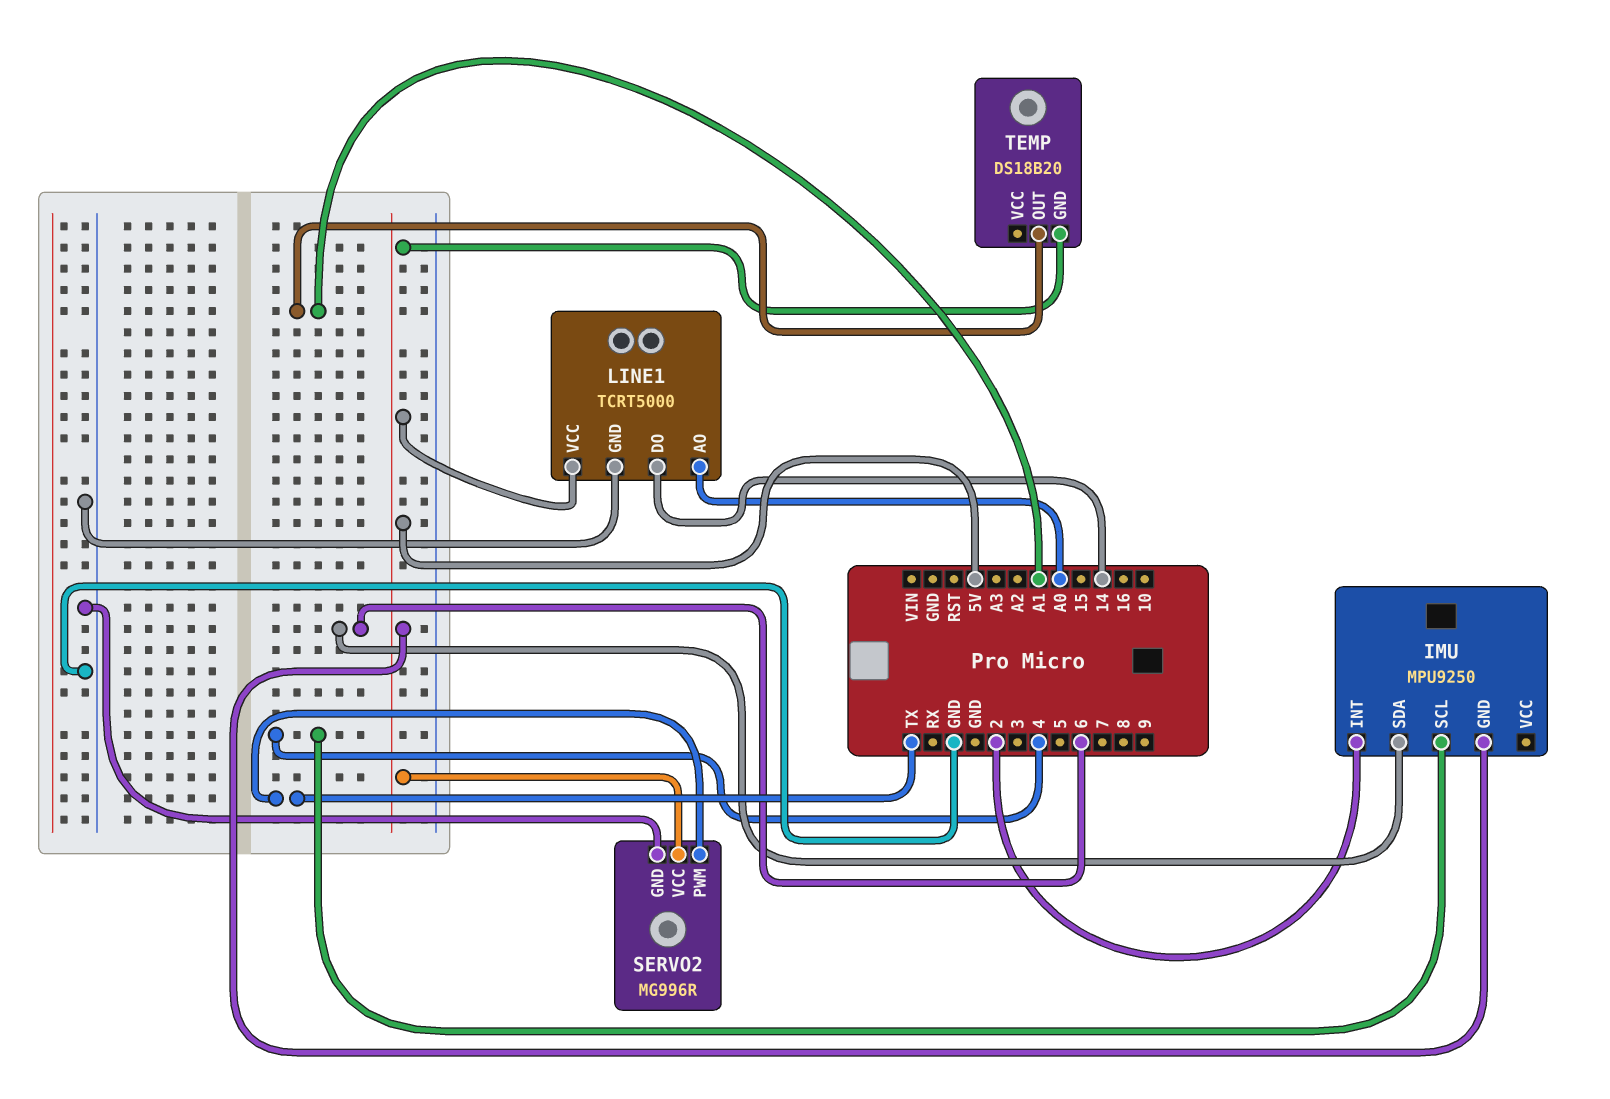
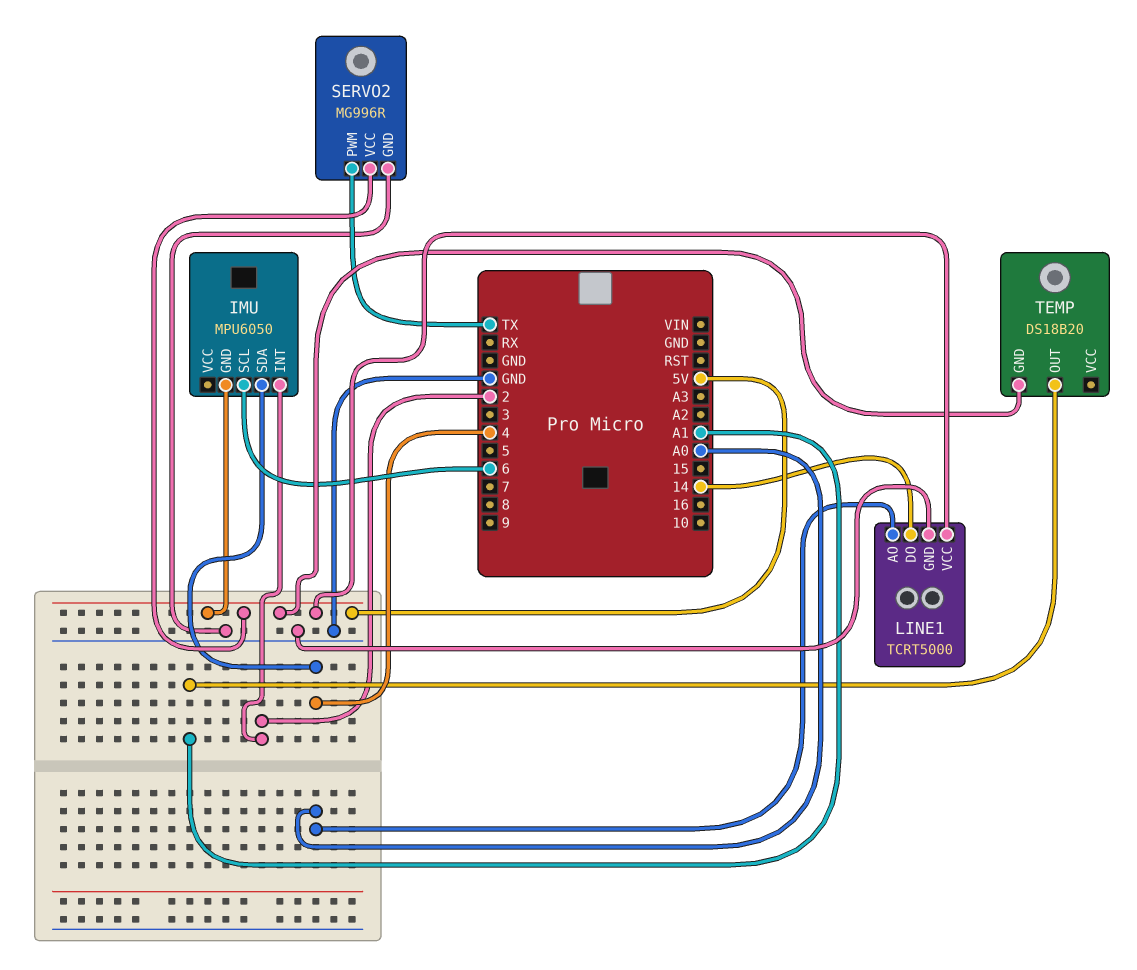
IMU: MPU9250 -> MPU6050
IMU pin SCL: 4 -> 6
IMU pin SDA: 6 -> 4

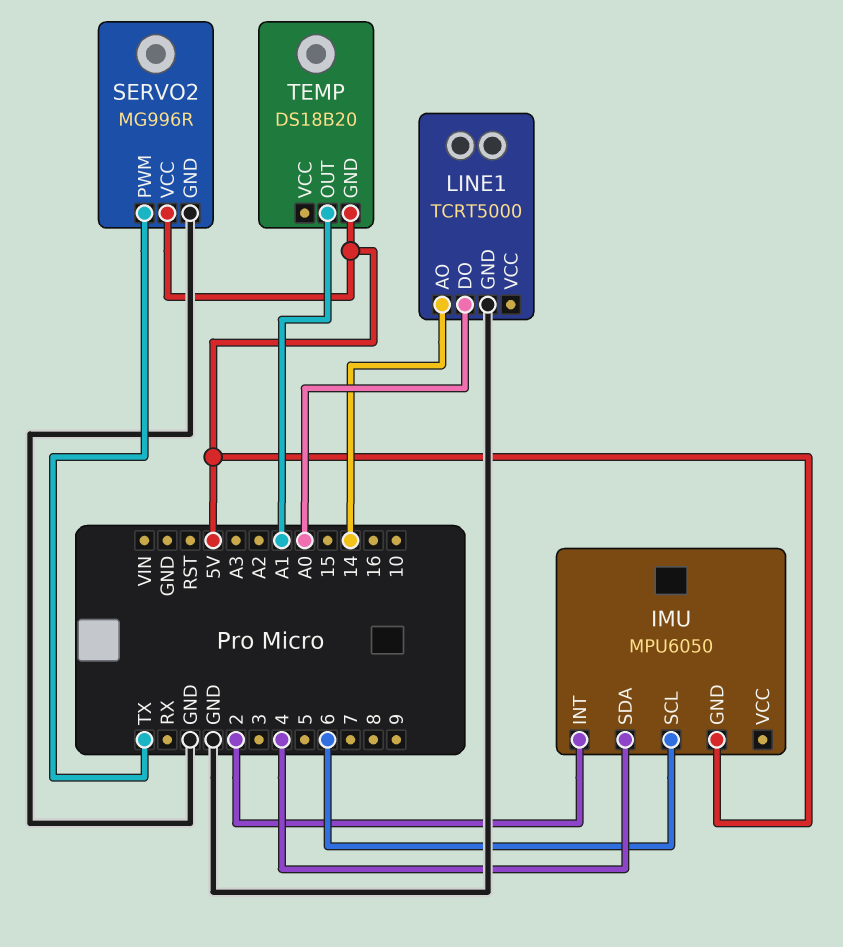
LINE1 pin AO: A0 -> 14
LINE1 pin DO: 14 -> A0
LINE1 pin VCC: 5V -> none

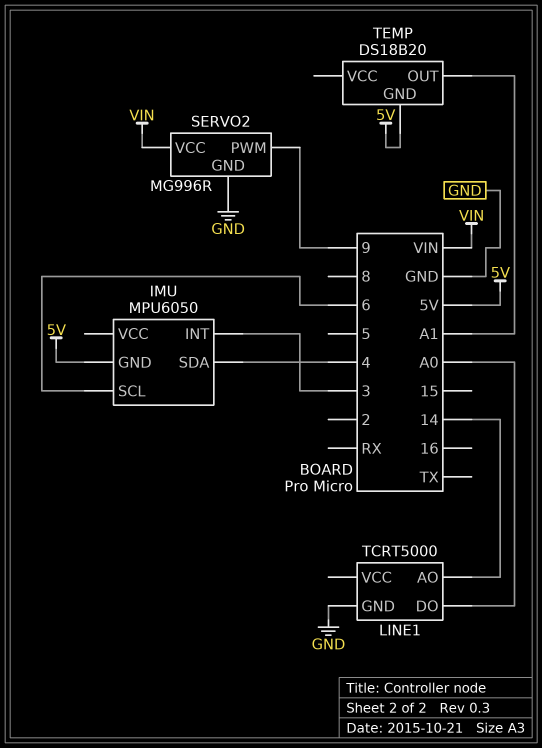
IMU pin INT: 2 -> 3
SERVO2 pin PWM: TX -> 9
SERVO2 pin VCC: 5V -> VIN

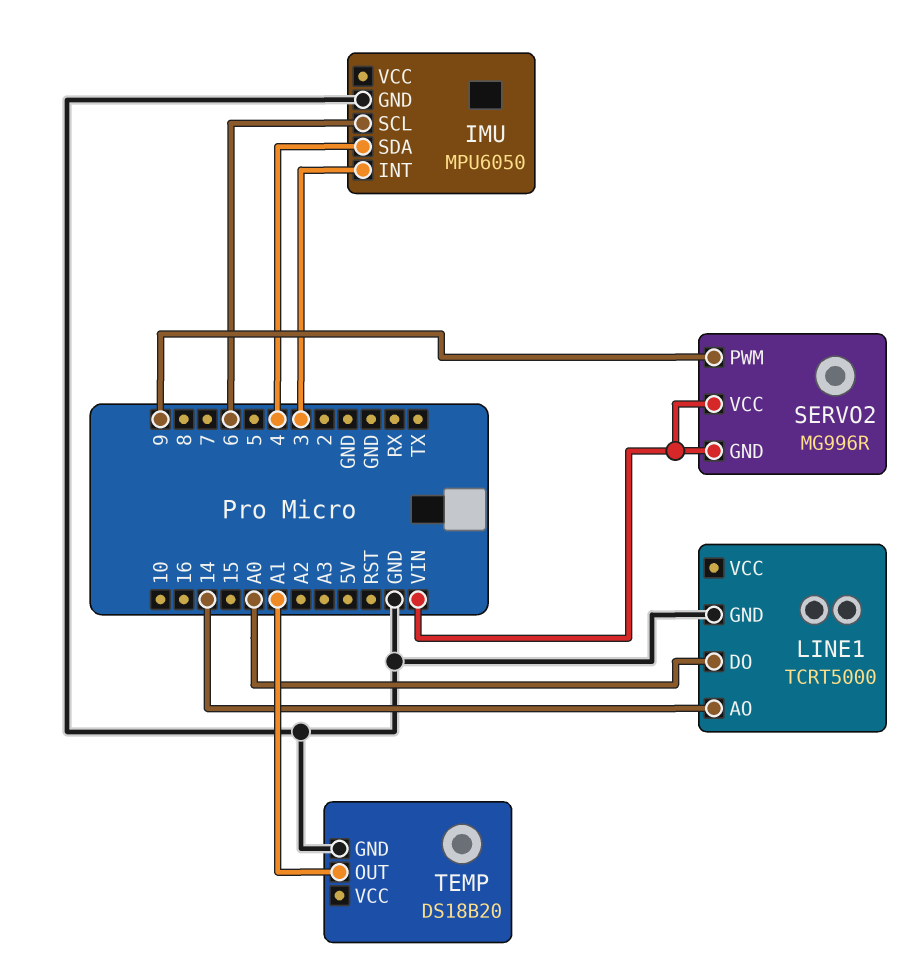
IMU pin GND: 5V -> GND
SERVO2 pin GND: GND -> VIN
TEMP pin GND: 5V -> GND

